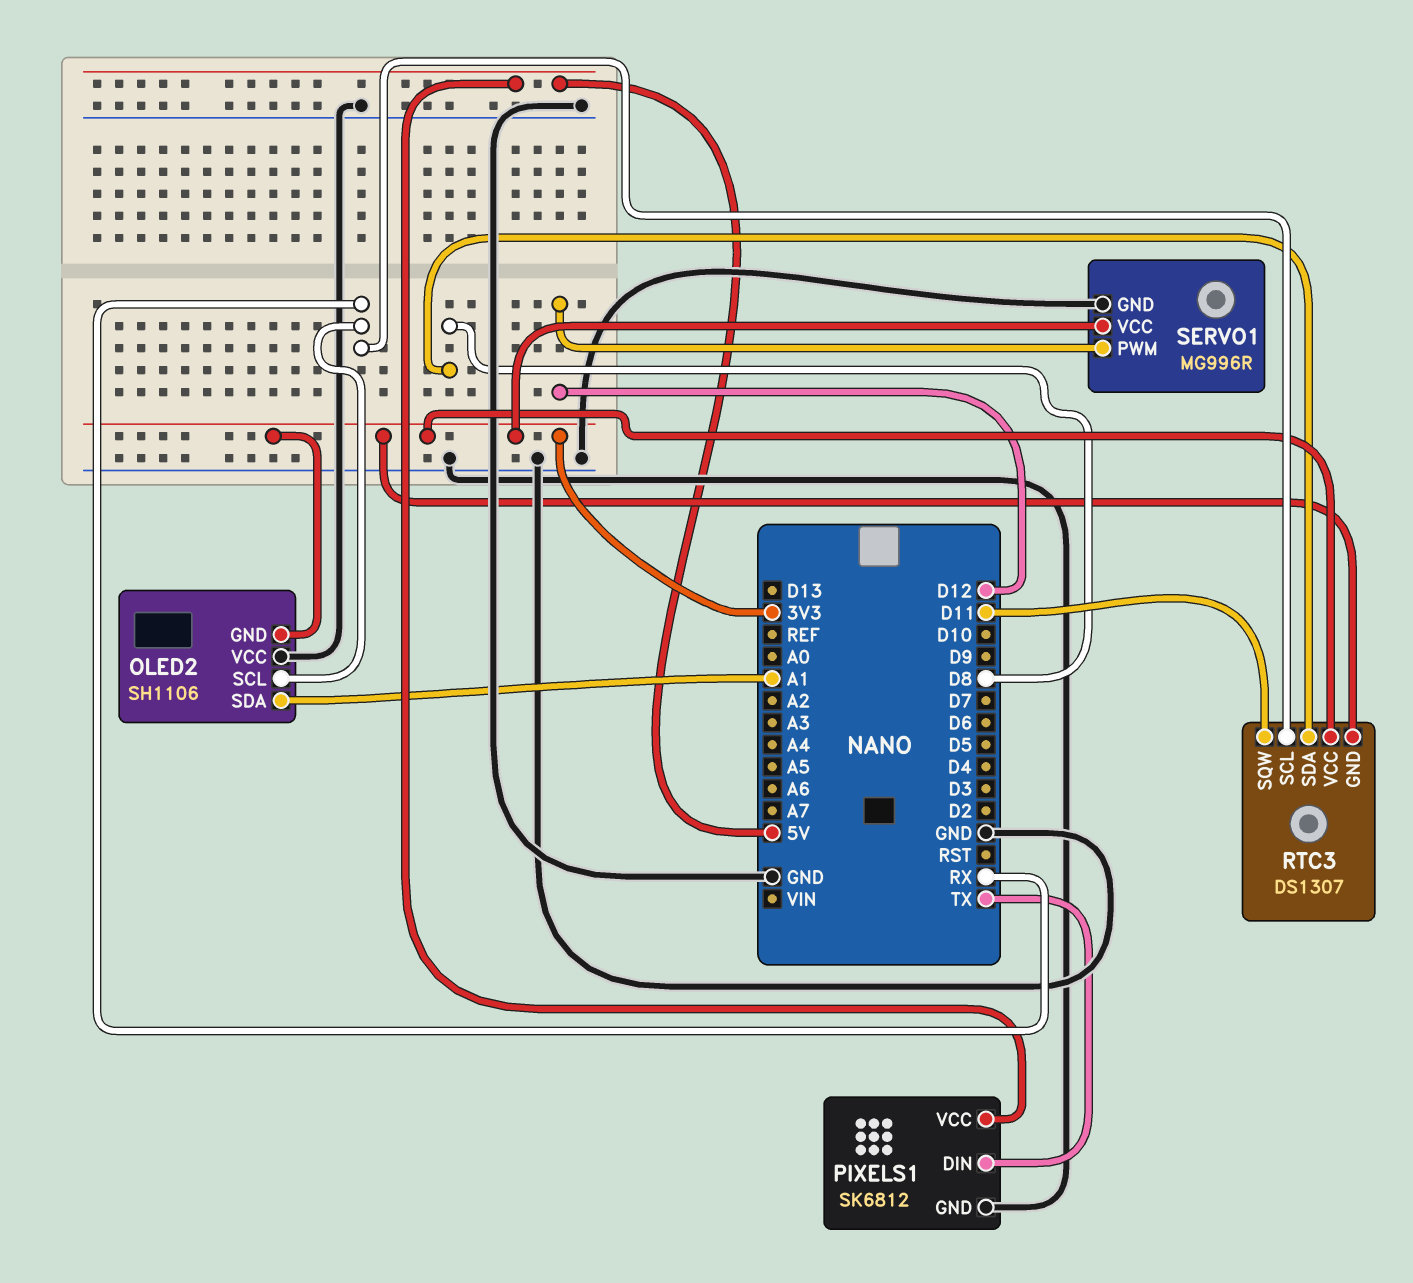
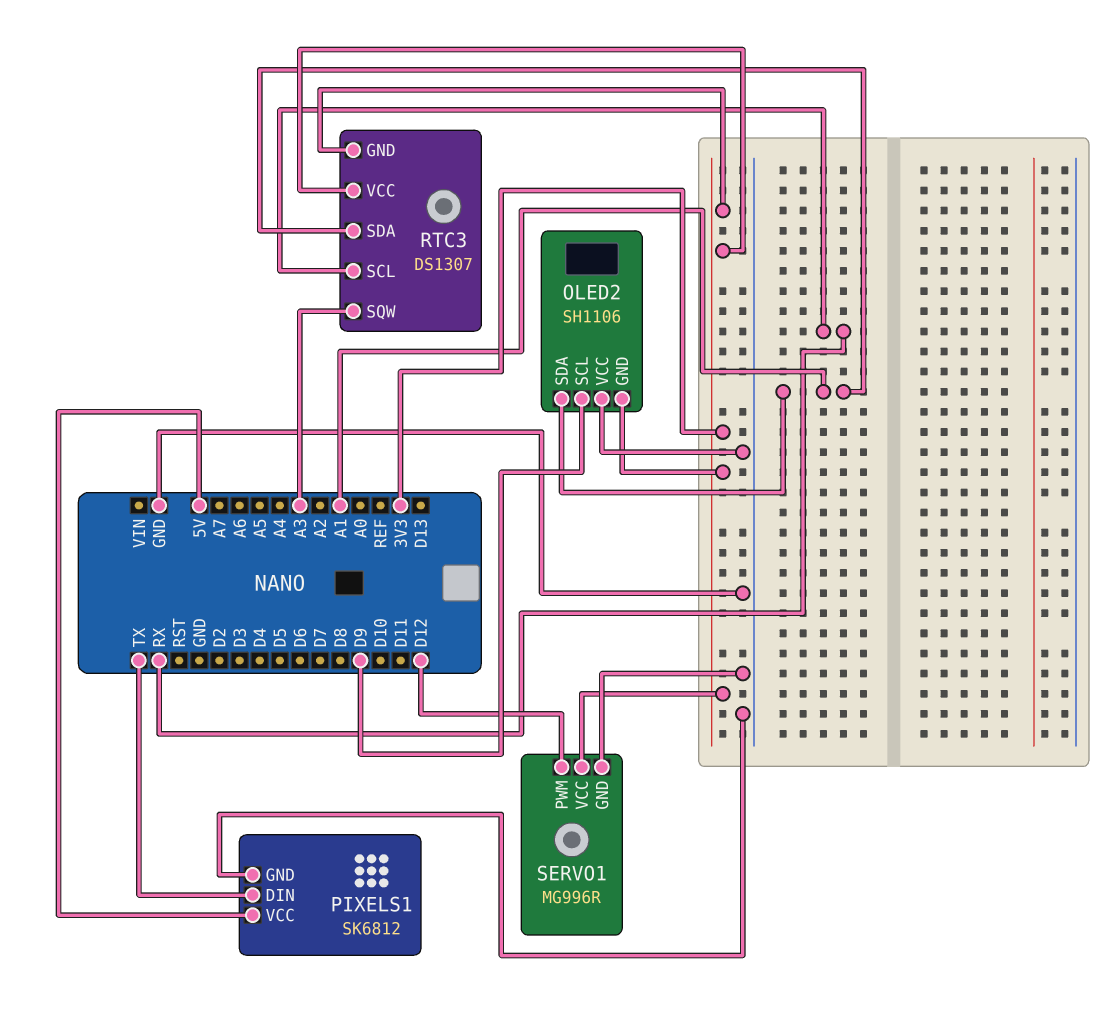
OLED2 pin SCL: RX -> D9
RTC3 pin SDA: D8 -> A1
RTC3 pin SQW: D11 -> A3

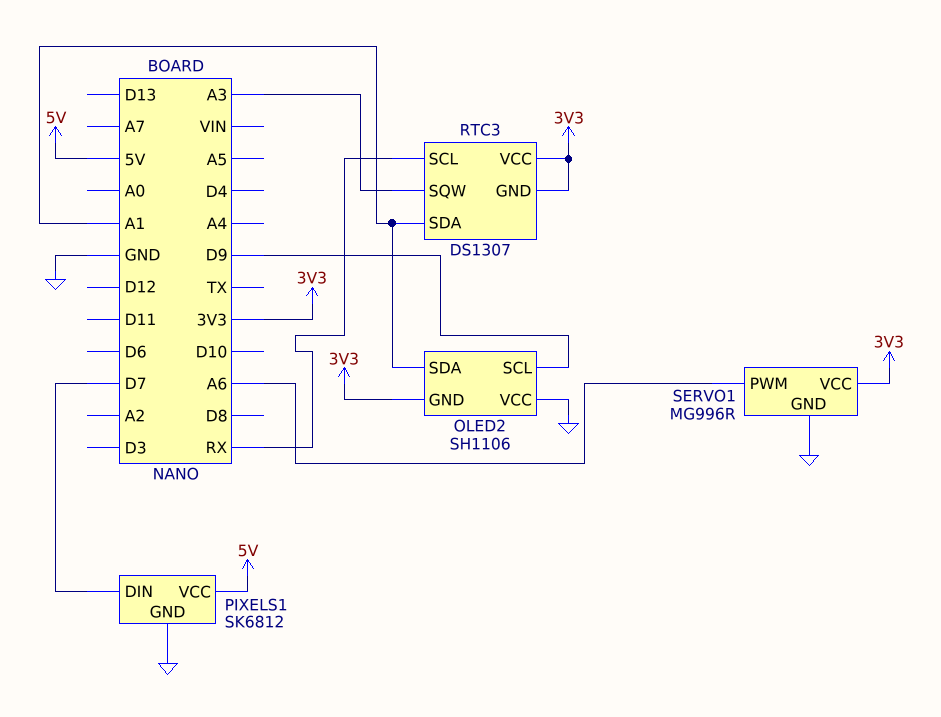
PIXELS1 pin DIN: TX -> D7
SERVO1 pin PWM: D12 -> A6

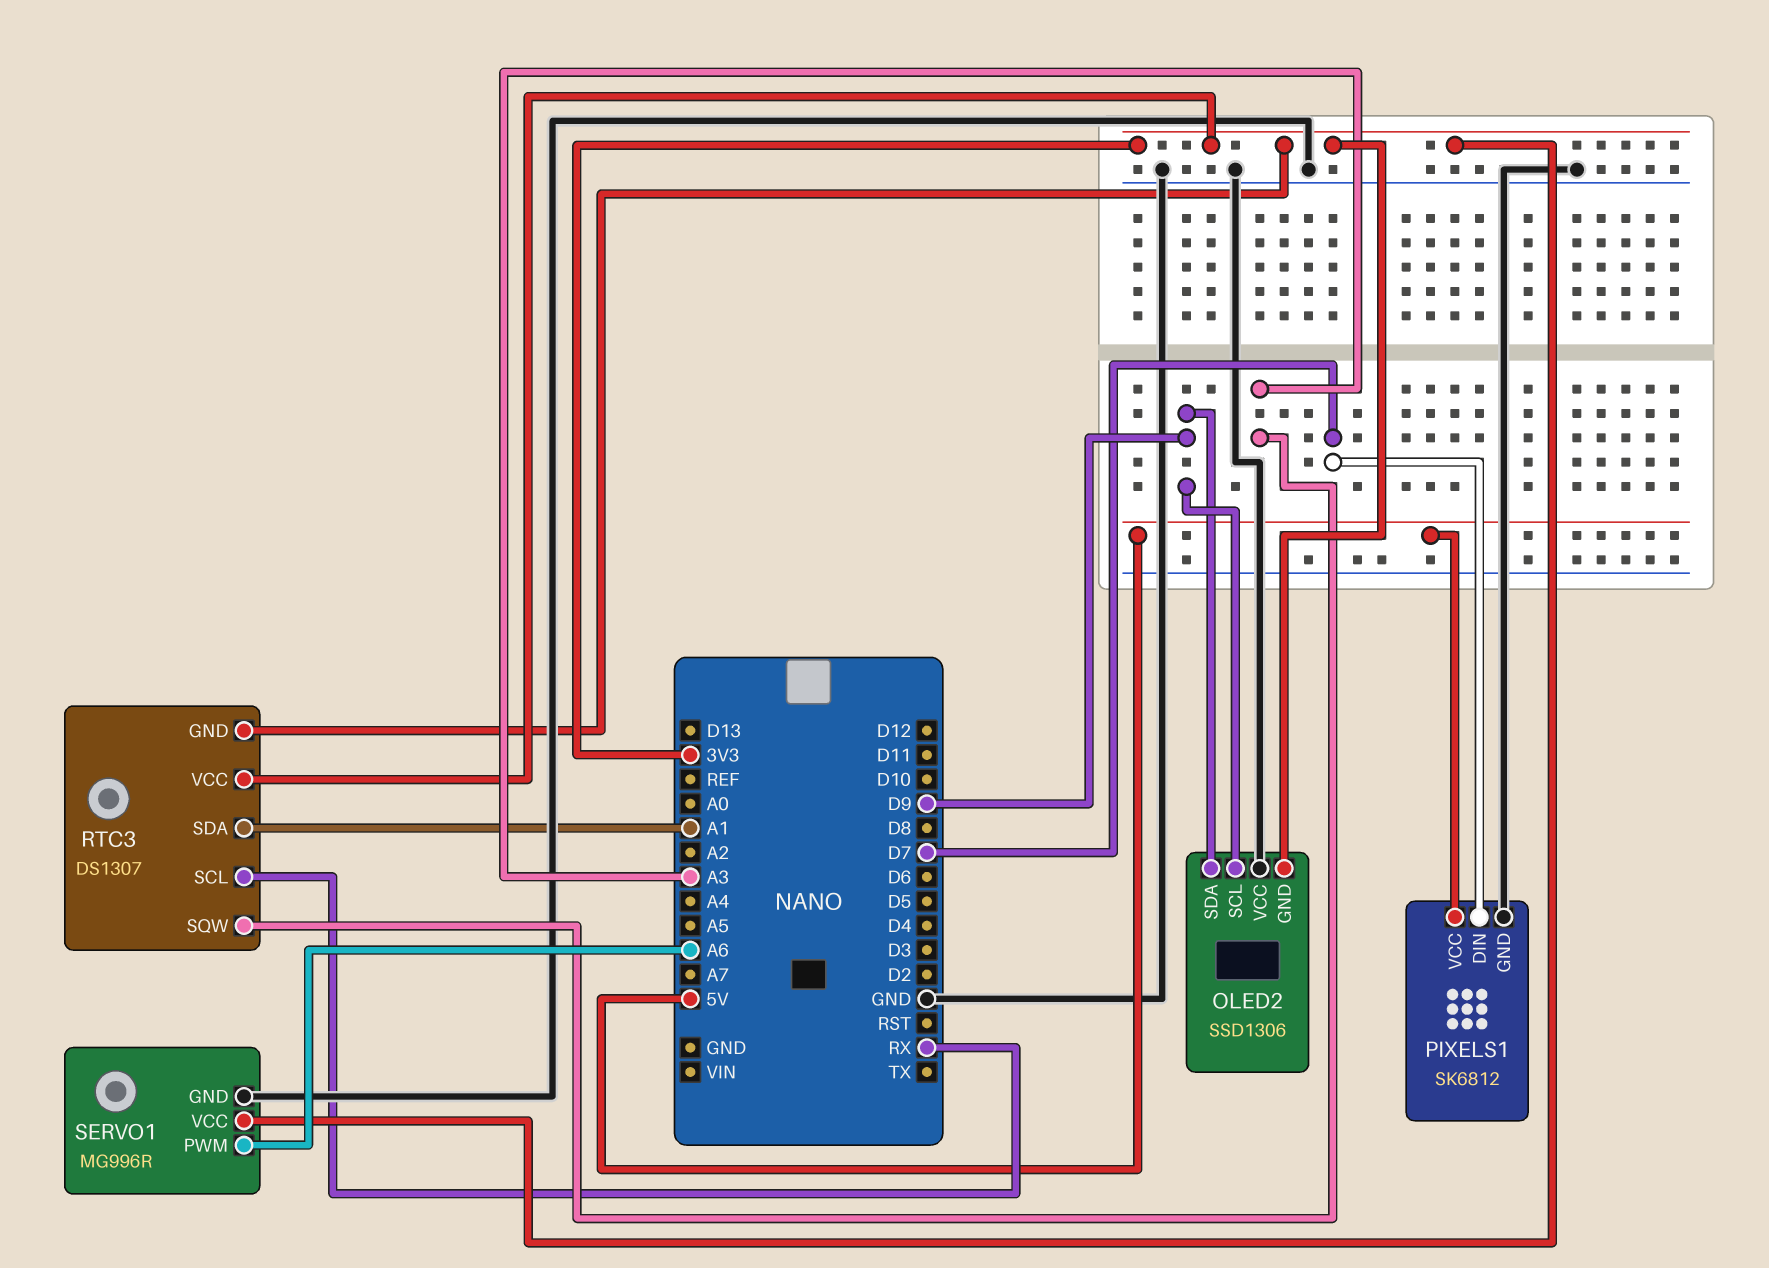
OLED2: SH1106 -> SSD1306
OLED2 pin SDA: A1 -> D9

